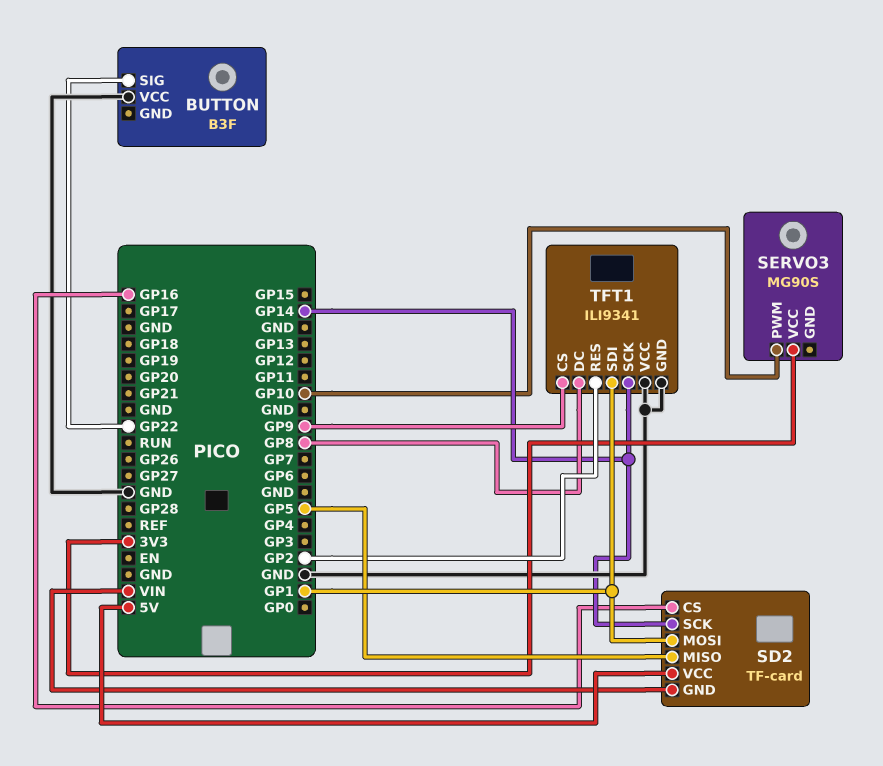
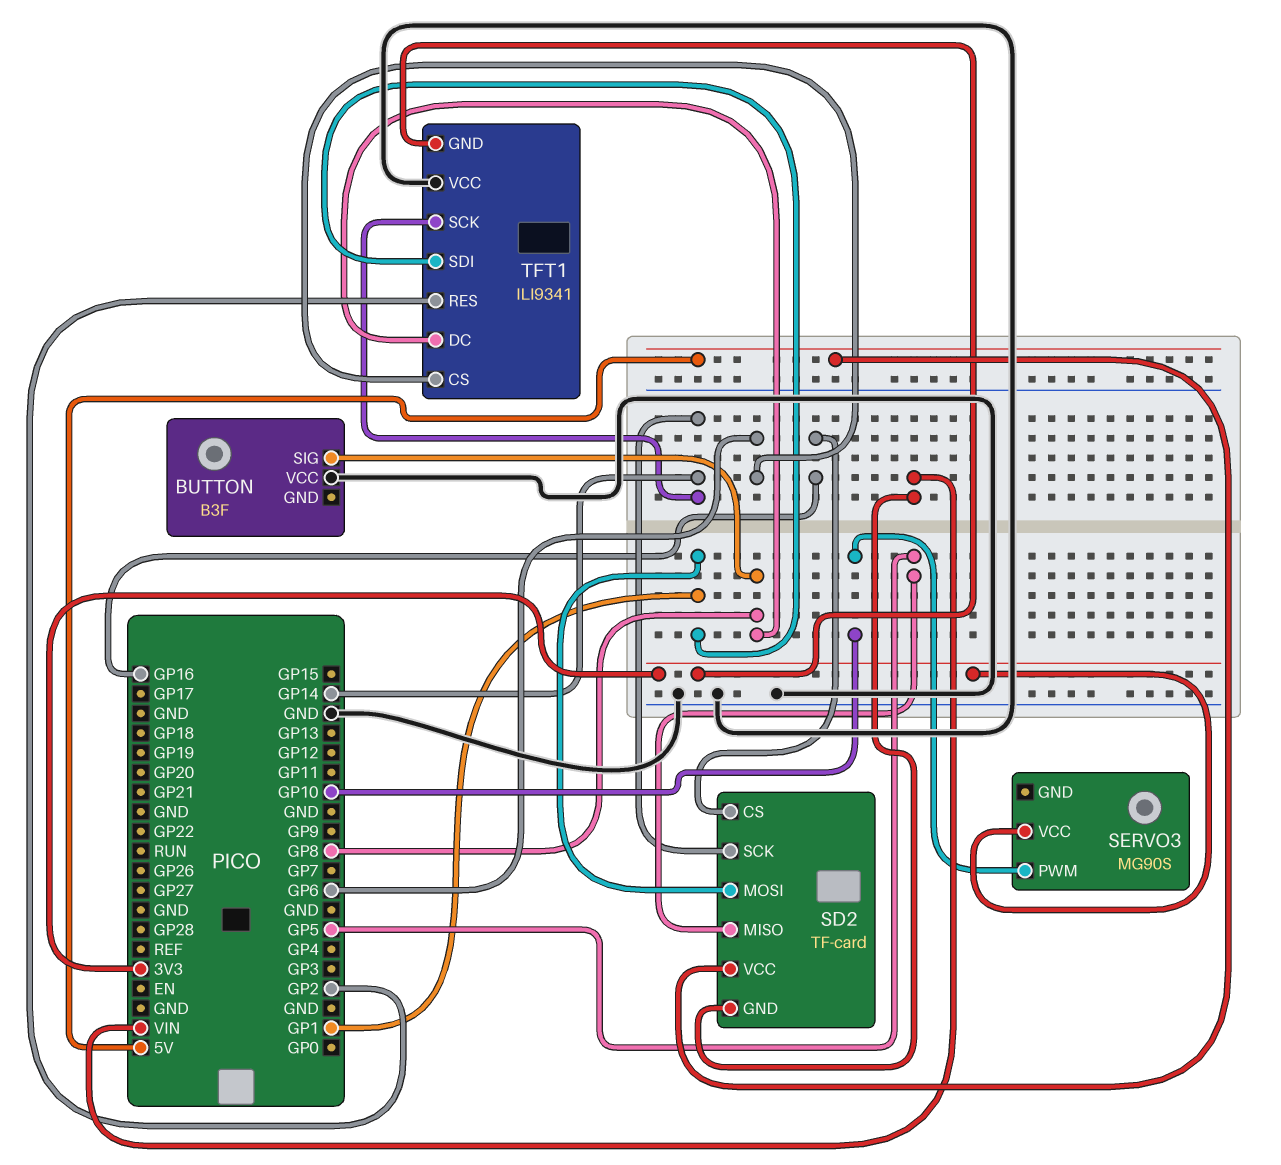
BUTTON pin SIG: GP22 -> GP8
TFT1 pin CS: GP9 -> GP6
TFT1 pin GND: GND -> 3V3

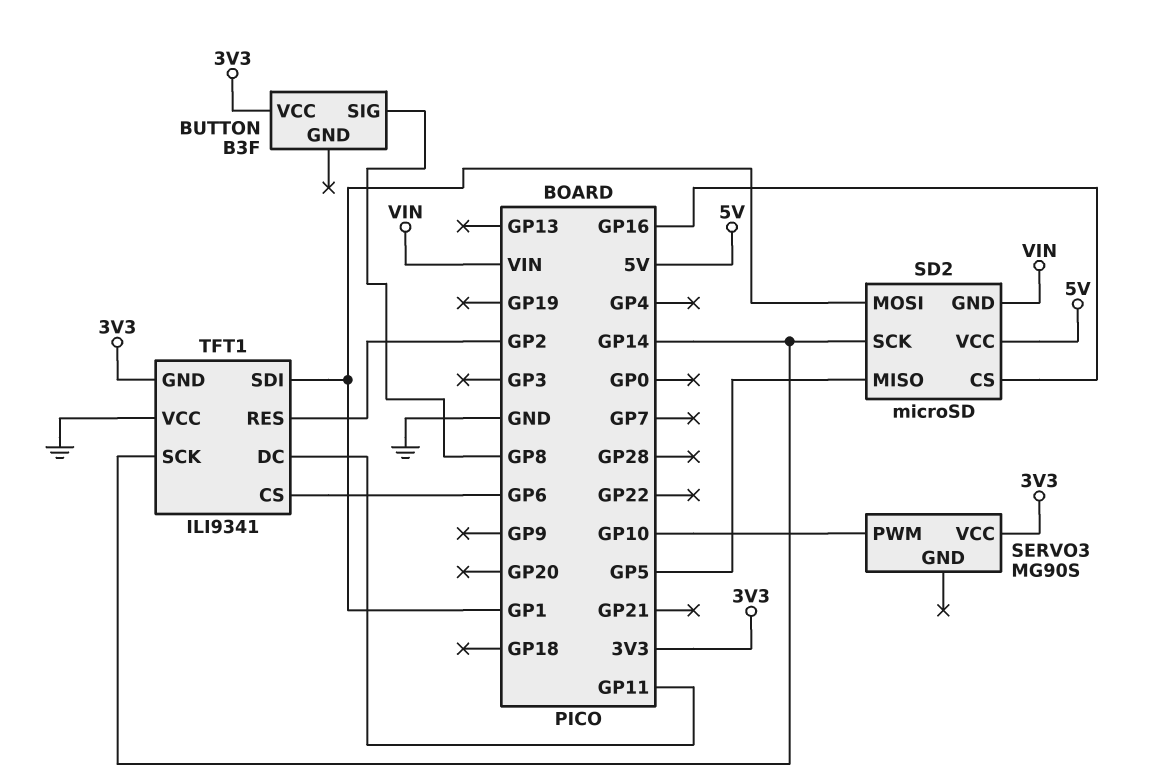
BUTTON pin VCC: GND -> 3V3
SD2: TF-card -> microSD
TFT1 pin DC: GP8 -> GP11

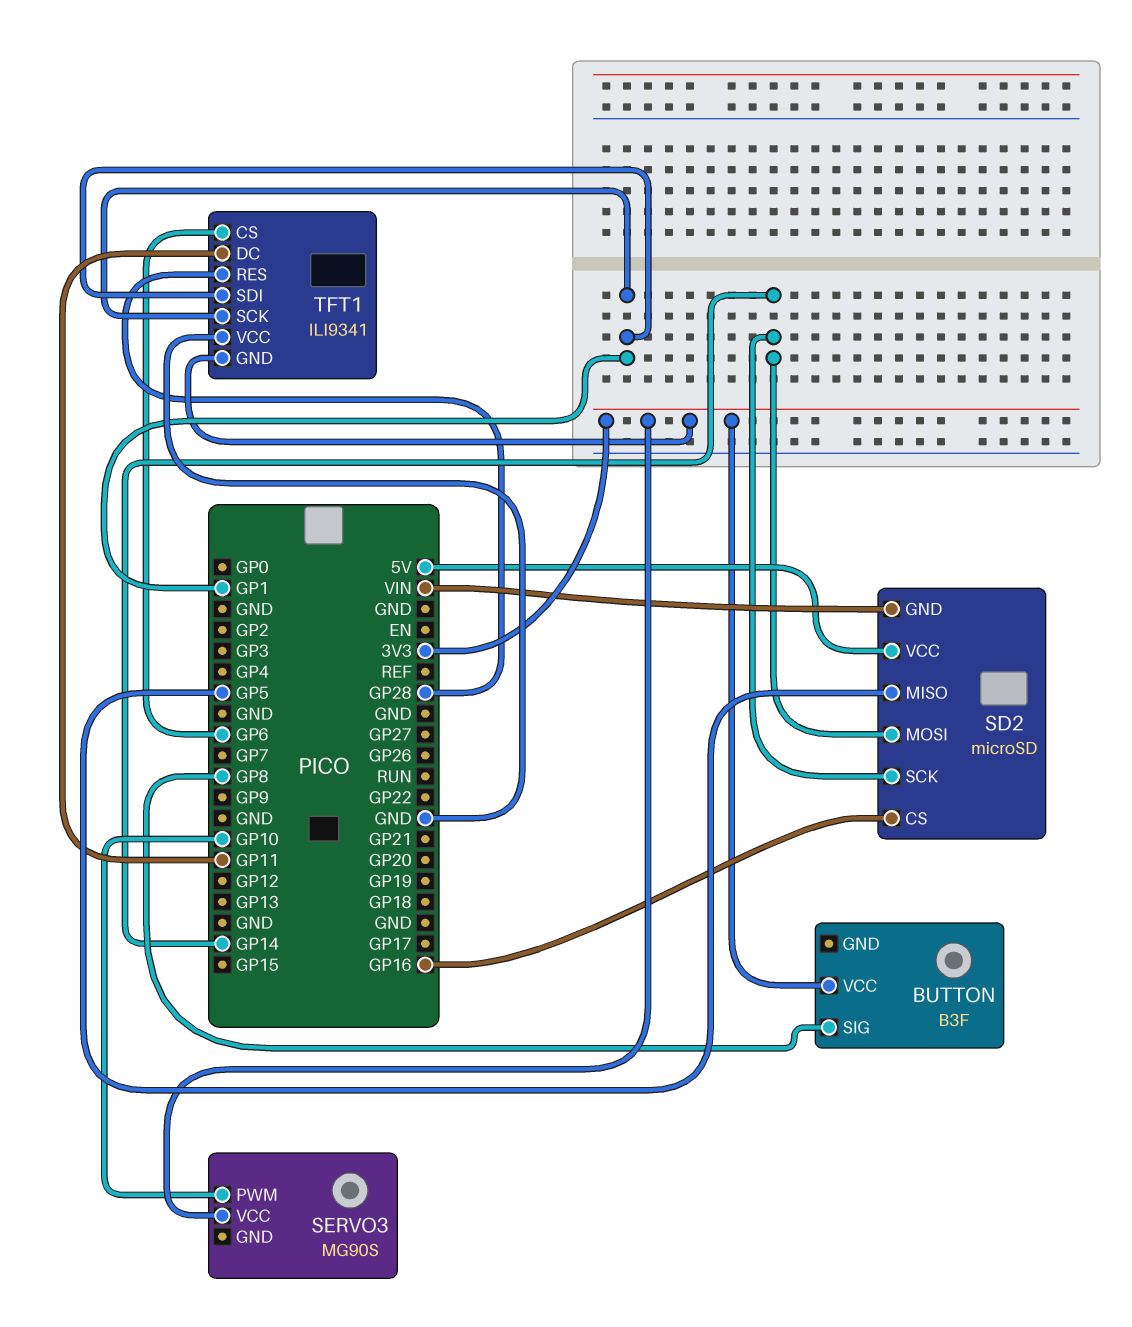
SD2 pin MOSI: GP1 -> GP14
TFT1 pin RES: GP2 -> GP28
TFT1 pin SCK: GP14 -> GP1

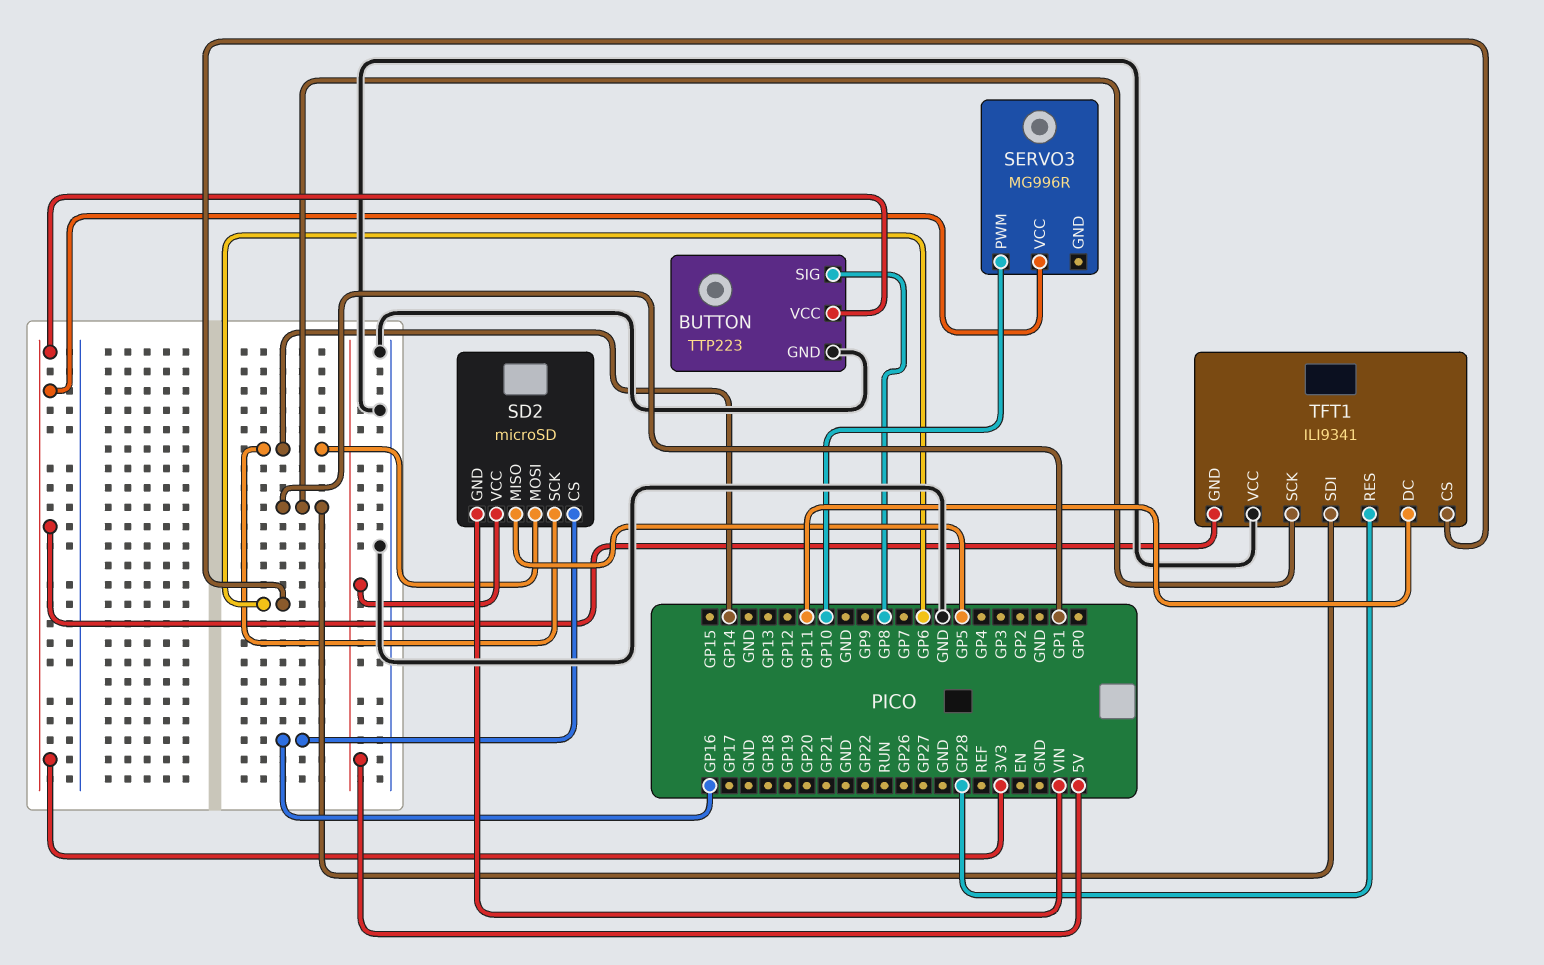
BUTTON: B3F -> TTP223
BUTTON pin GND: none -> GND
SERVO3: MG90S -> MG996R

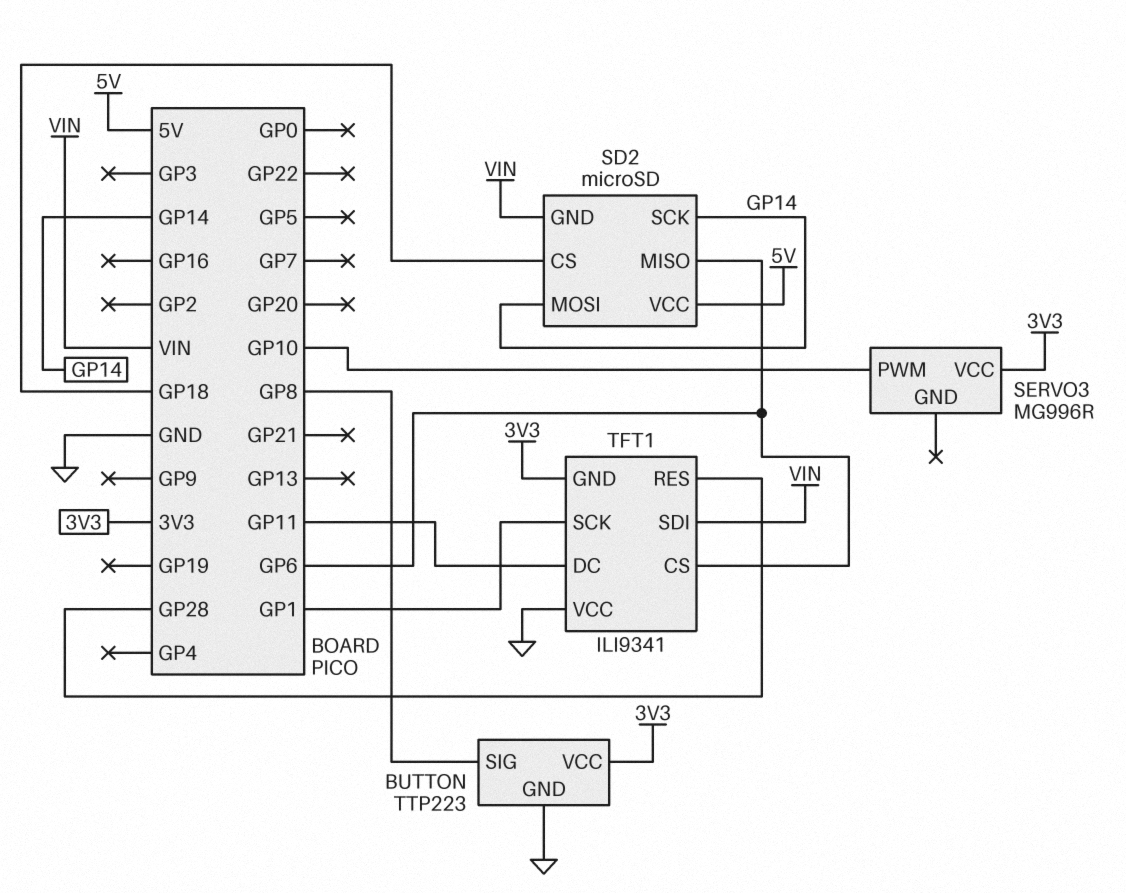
SD2 pin CS: GP16 -> GP18
SD2 pin MISO: GP5 -> GP6
TFT1 pin SDI: GP1 -> VIN

